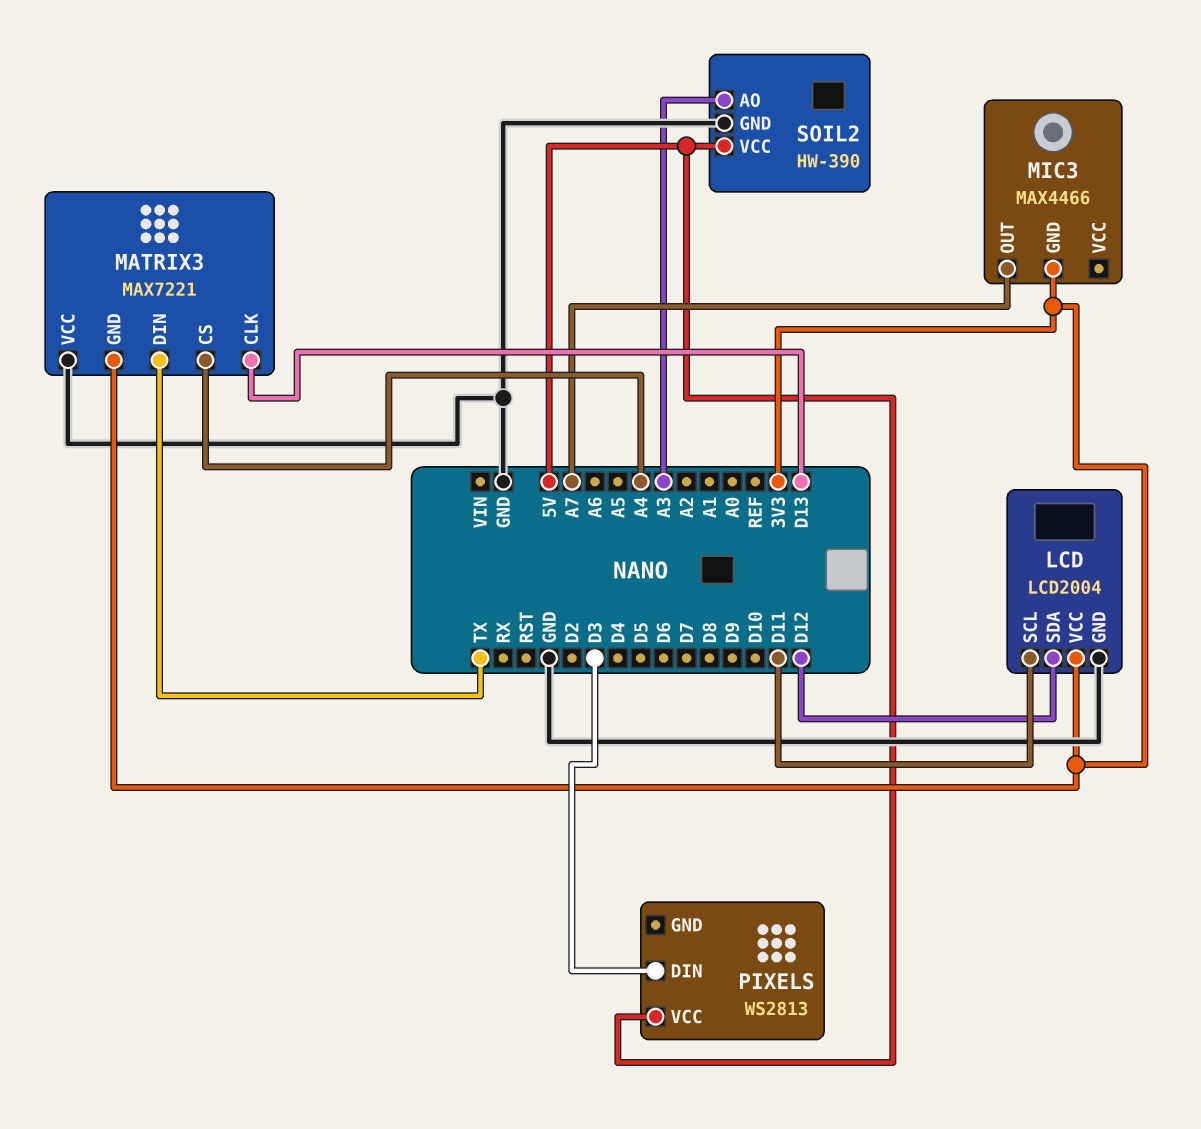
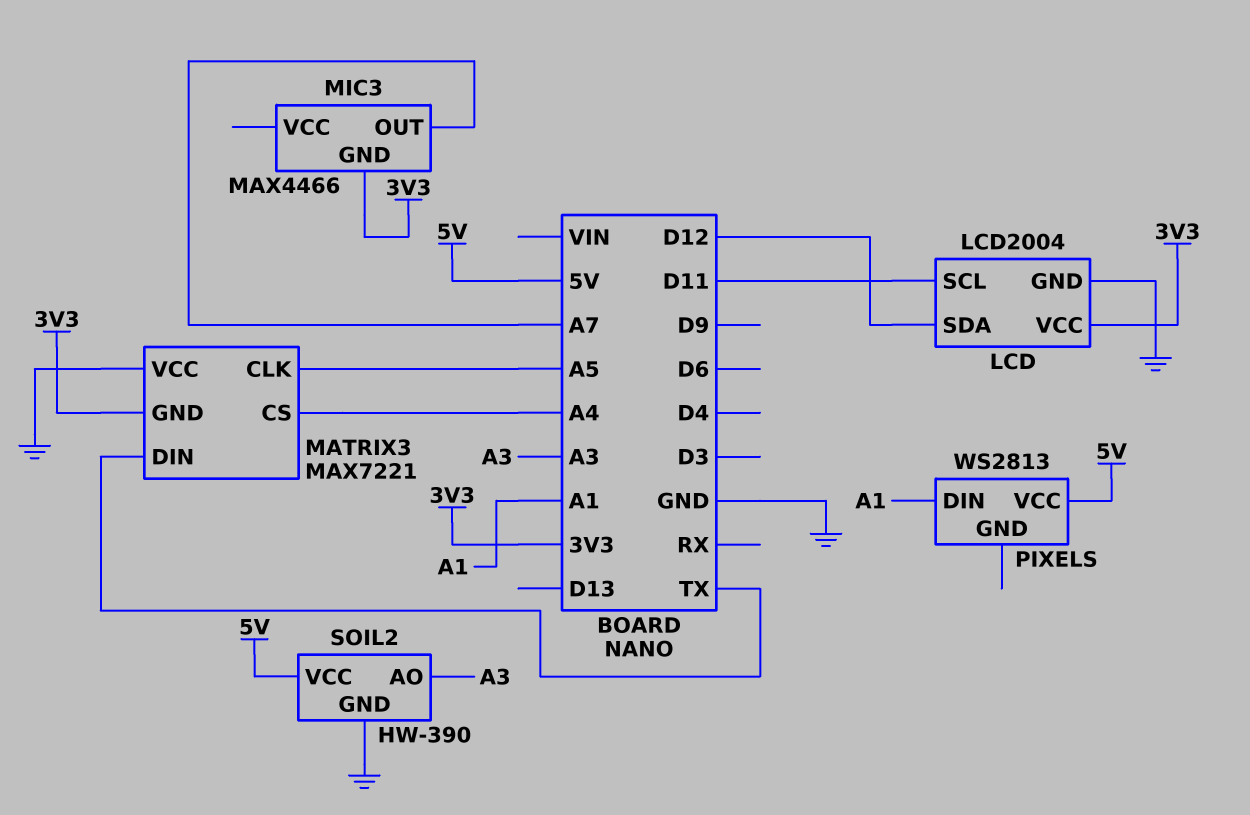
MATRIX3 pin CLK: D13 -> A5
PIXELS pin DIN: D3 -> A1

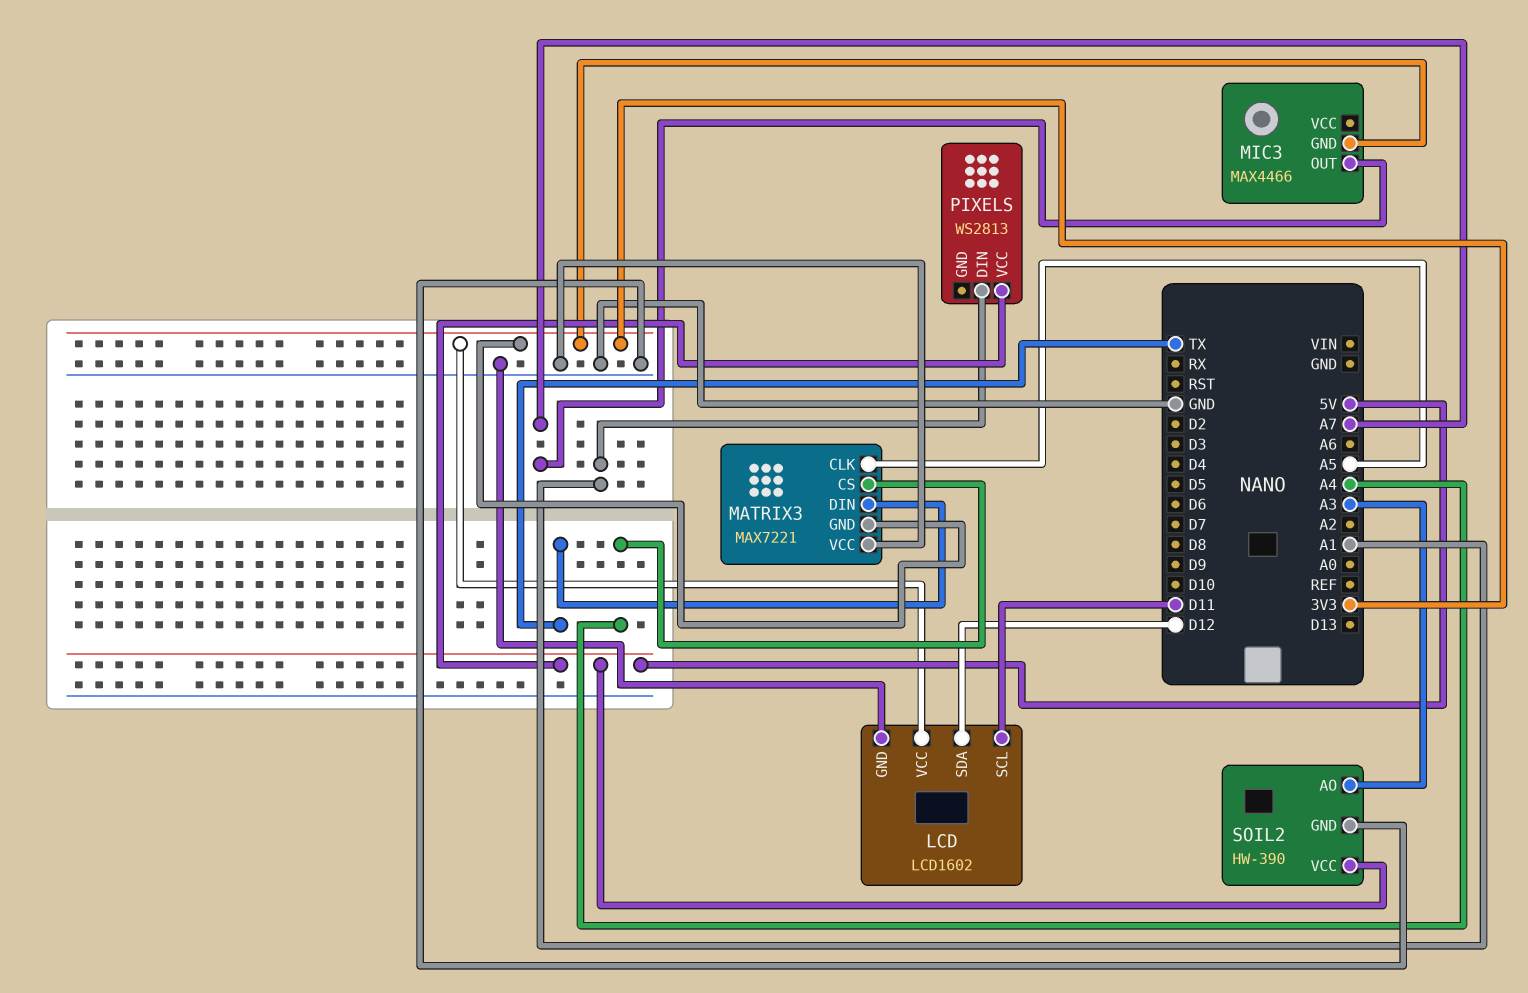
LCD: LCD2004 -> LCD1602

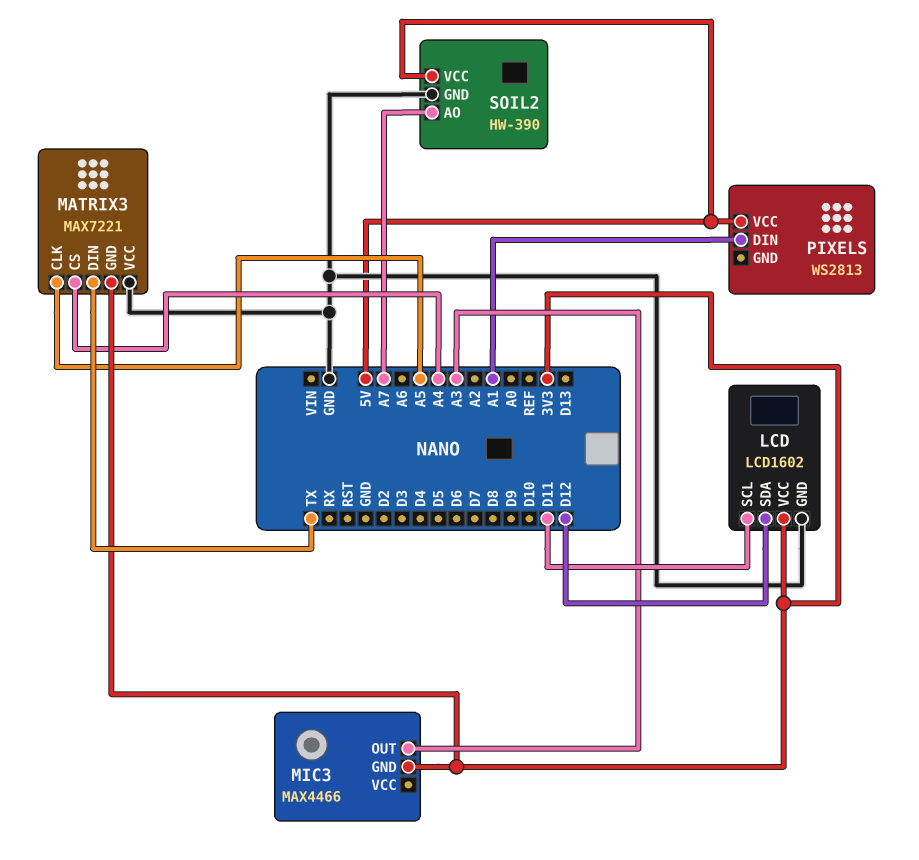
MIC3 pin OUT: A7 -> A3
SOIL2 pin AO: A3 -> A7

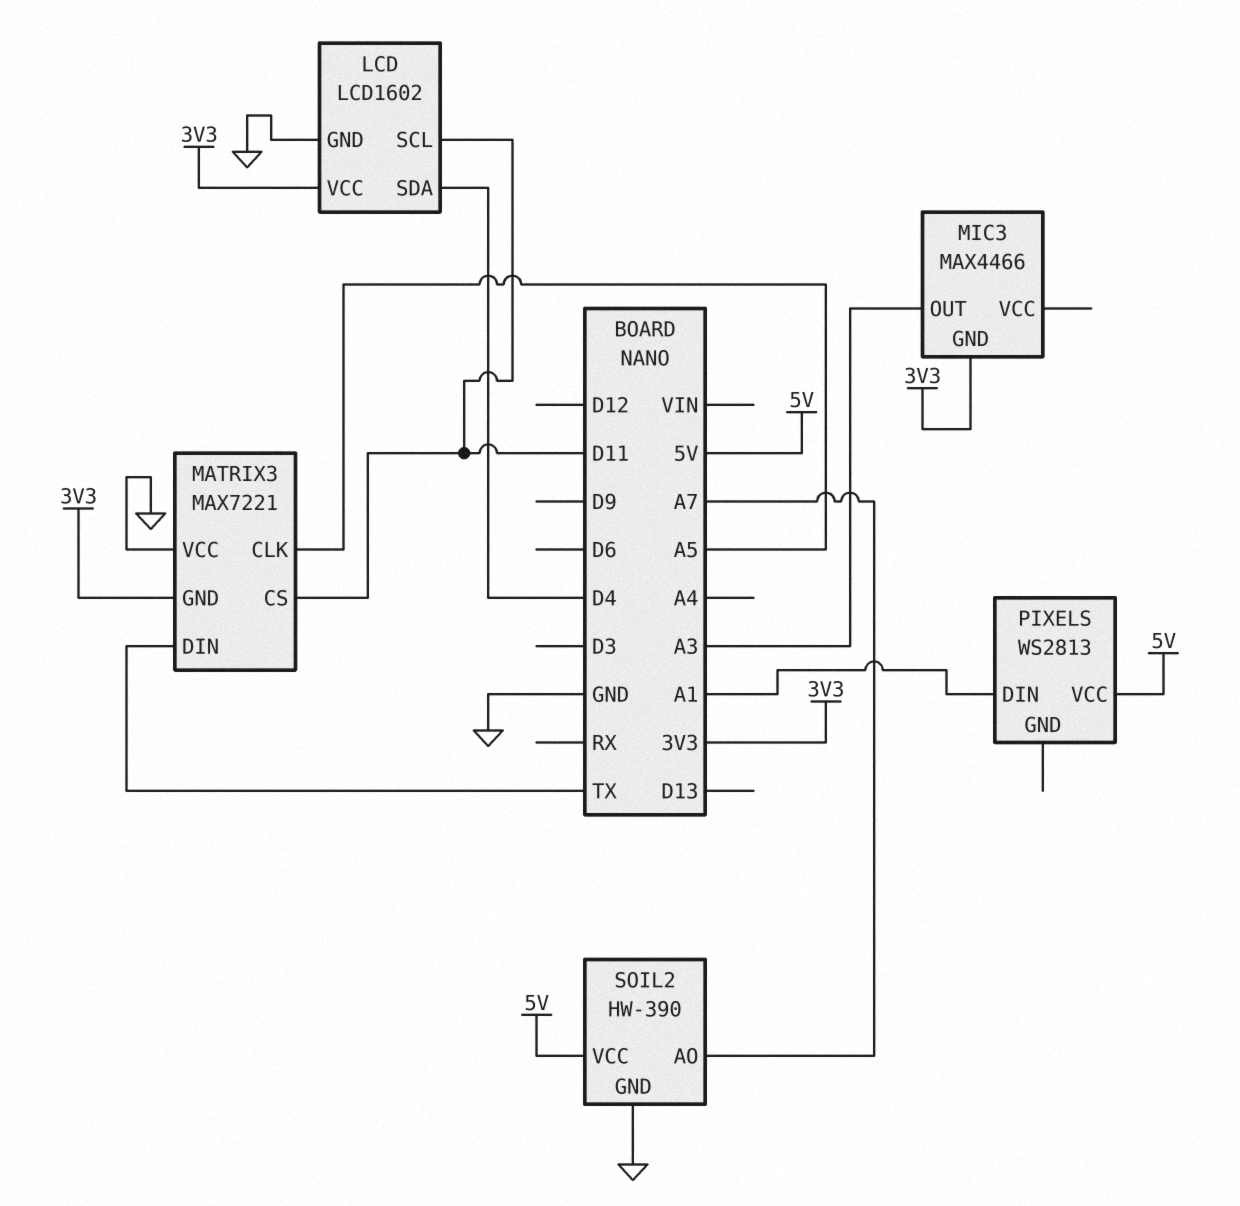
LCD pin SDA: D12 -> D4
MATRIX3 pin CS: A4 -> D11

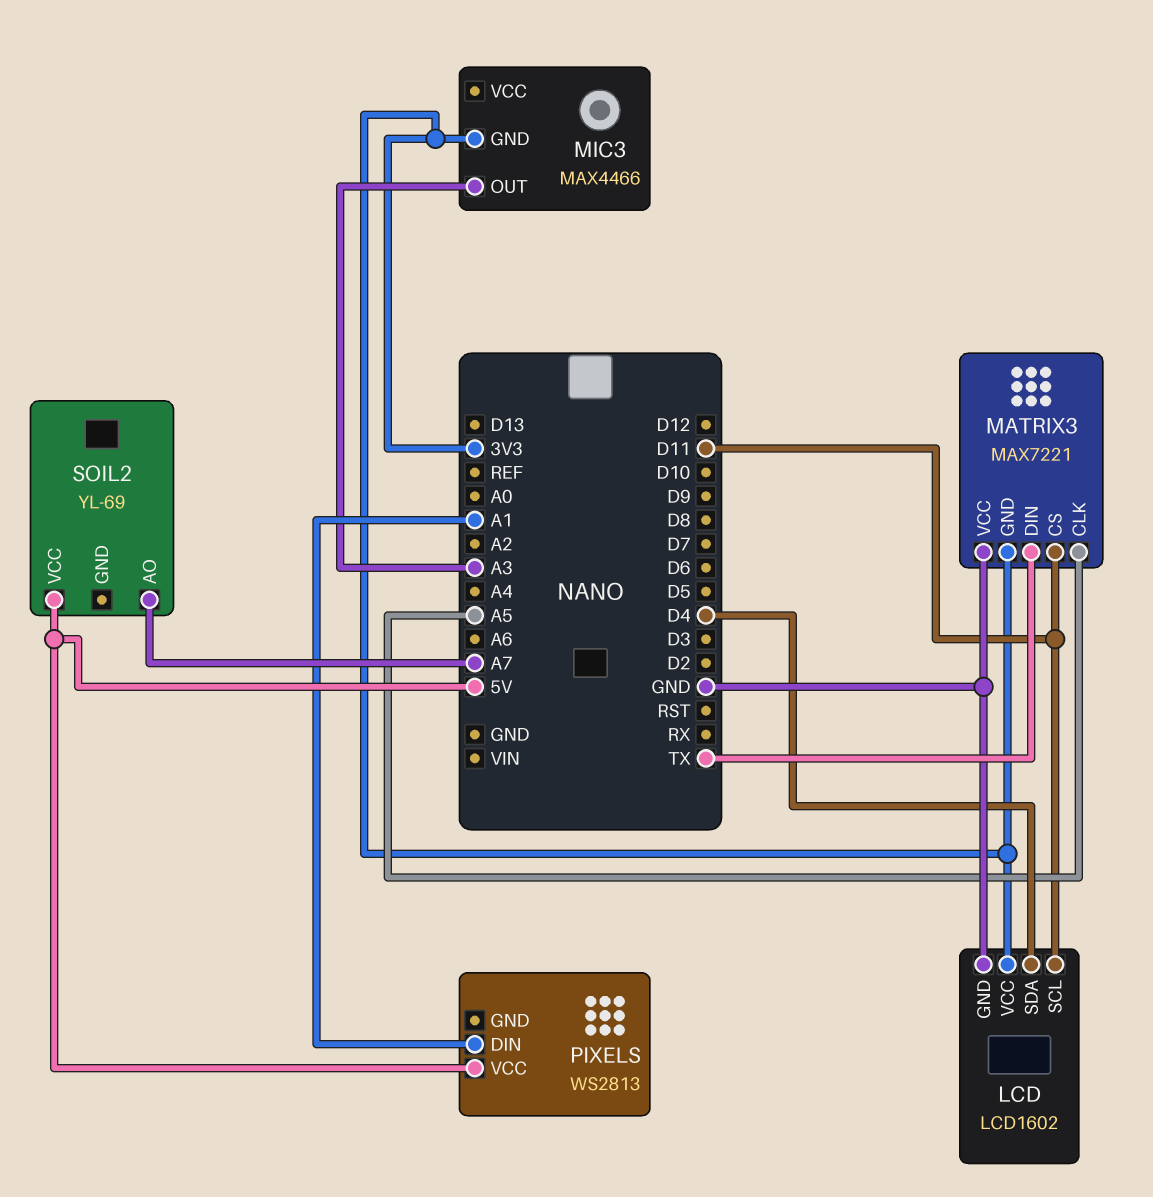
SOIL2: HW-390 -> YL-69
SOIL2 pin GND: GND -> none

